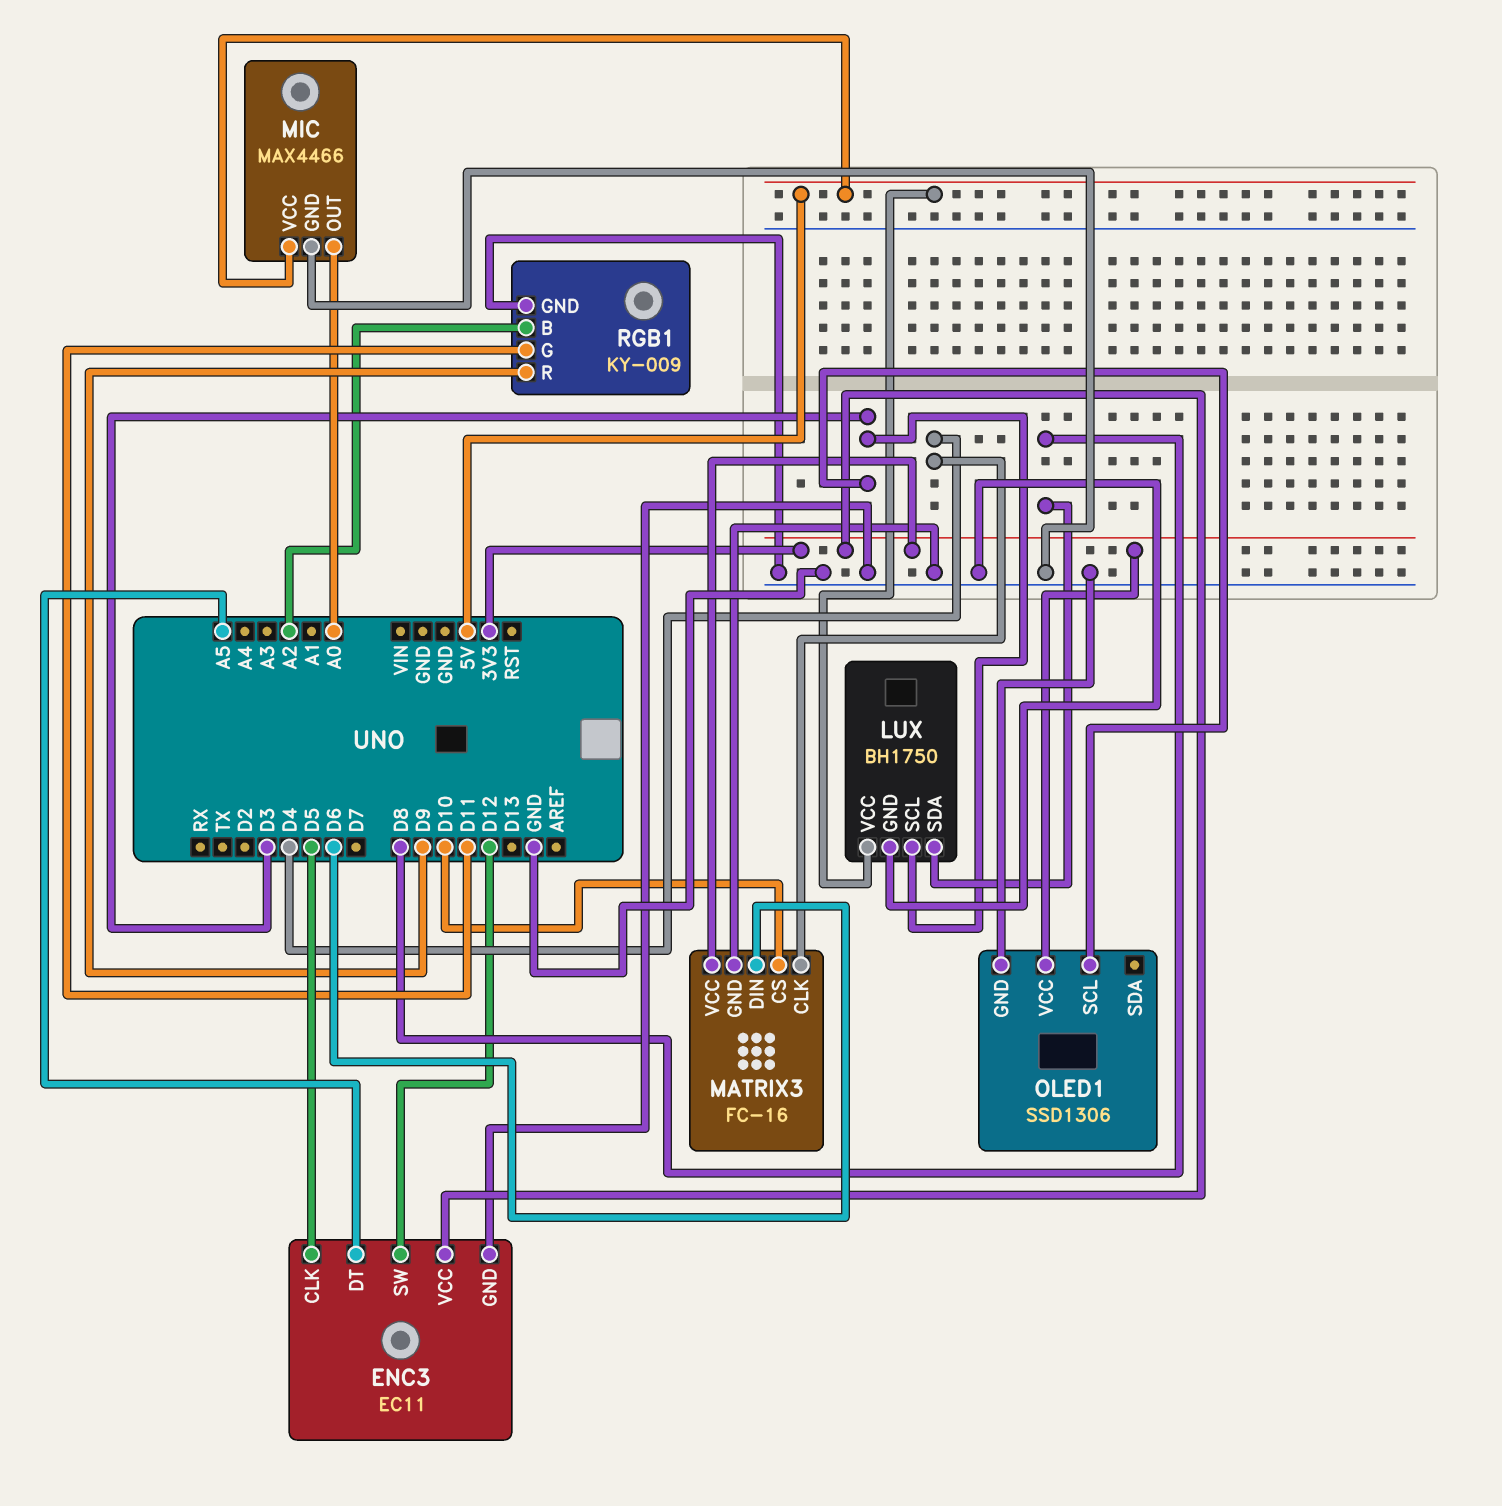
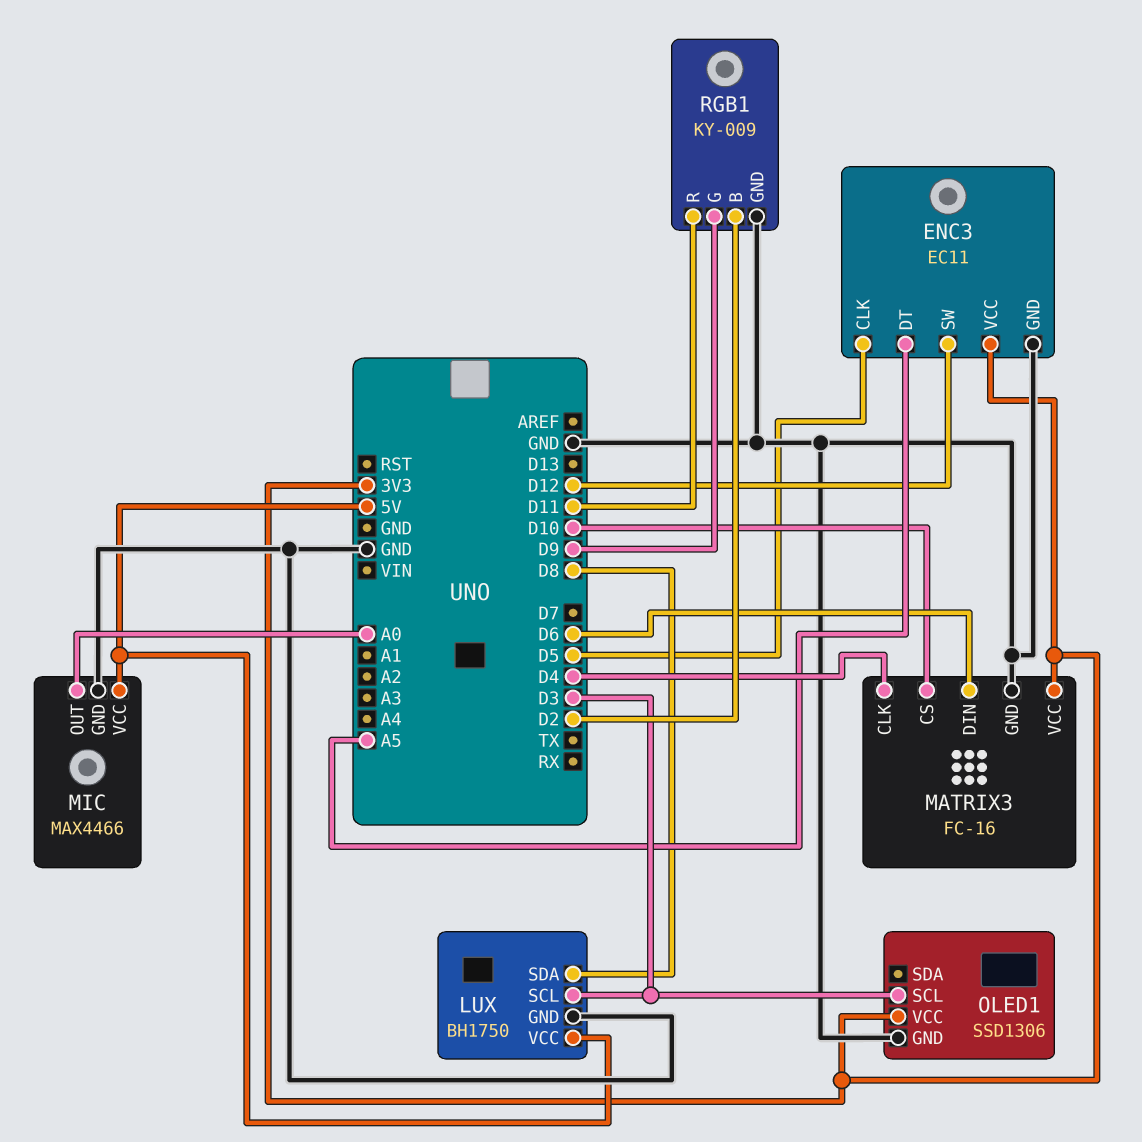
RGB1 pin B: A2 -> D2
RGB1 pin G: D11 -> D9
RGB1 pin R: D9 -> D11

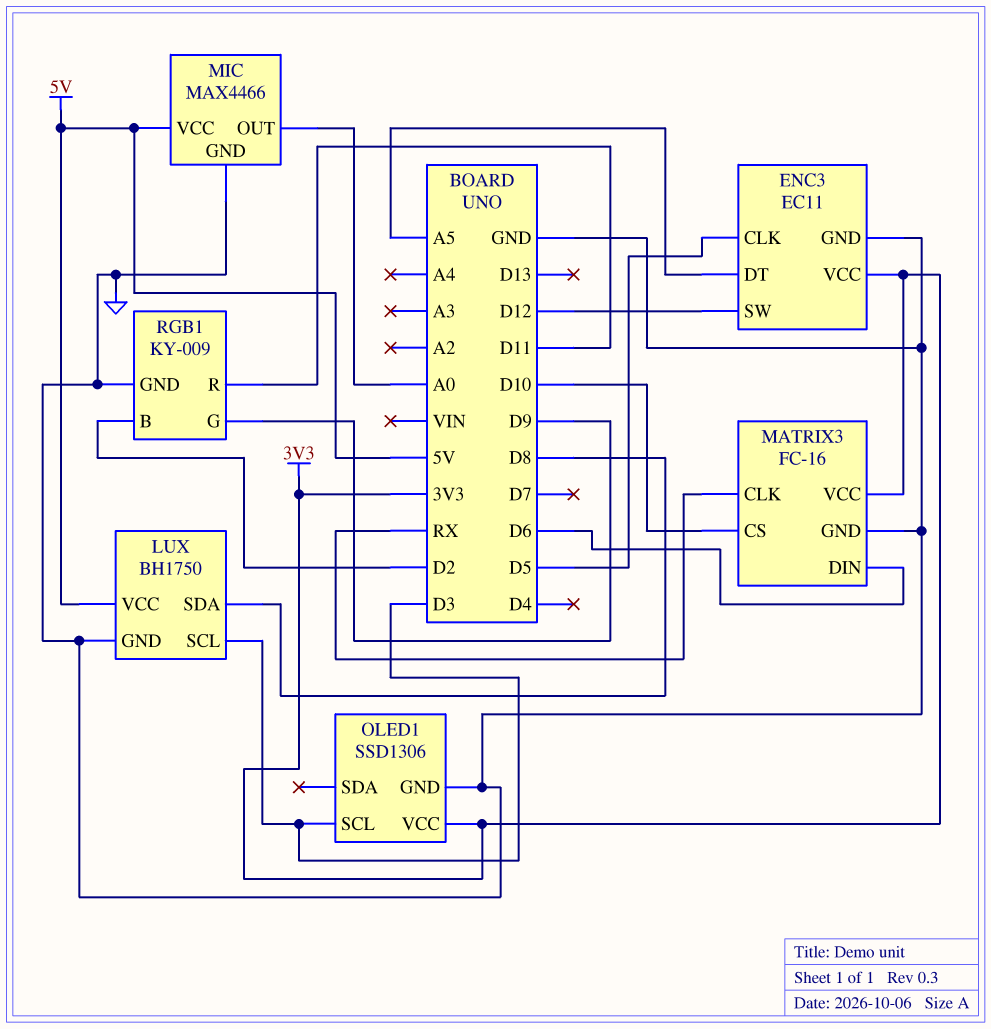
MATRIX3 pin CLK: D4 -> RX

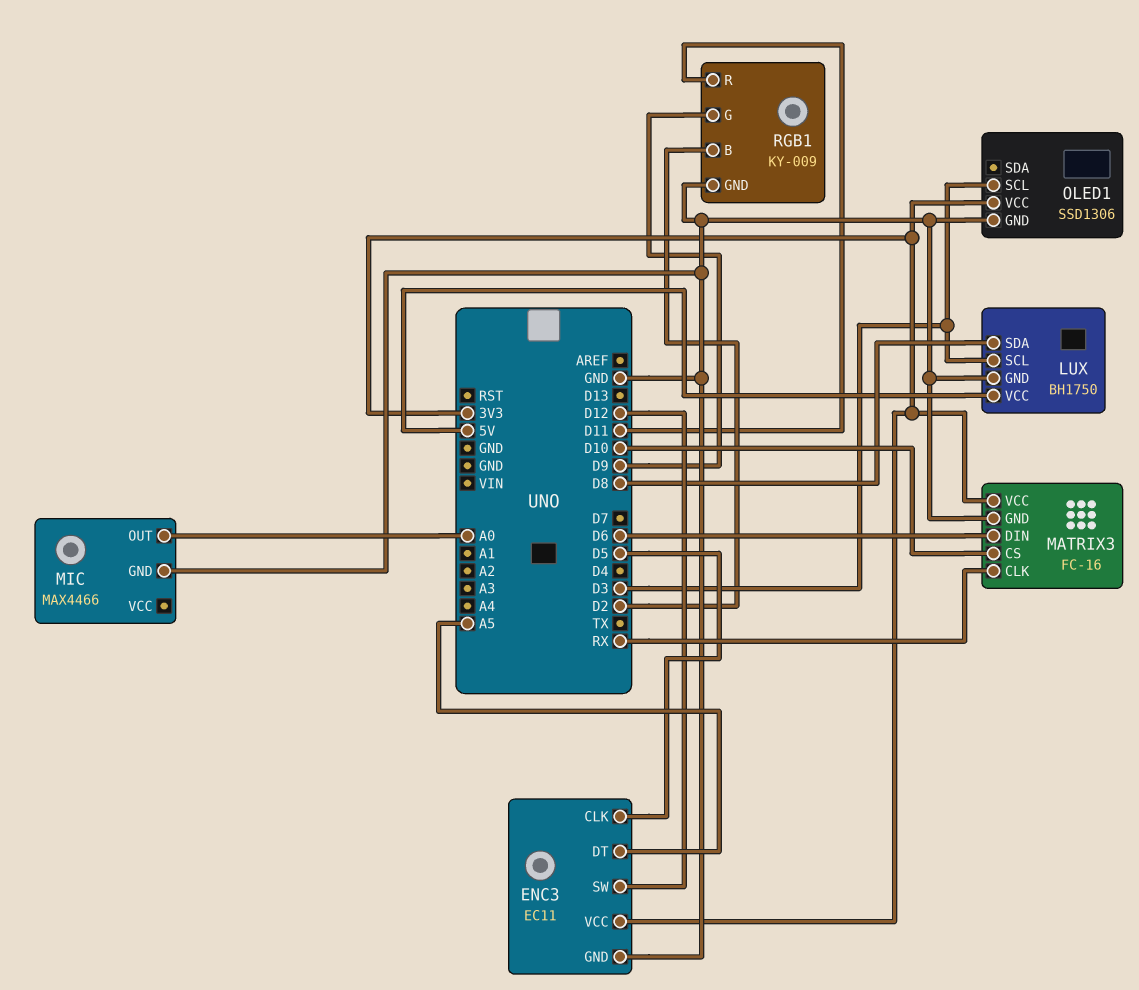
MIC pin VCC: 5V -> none

